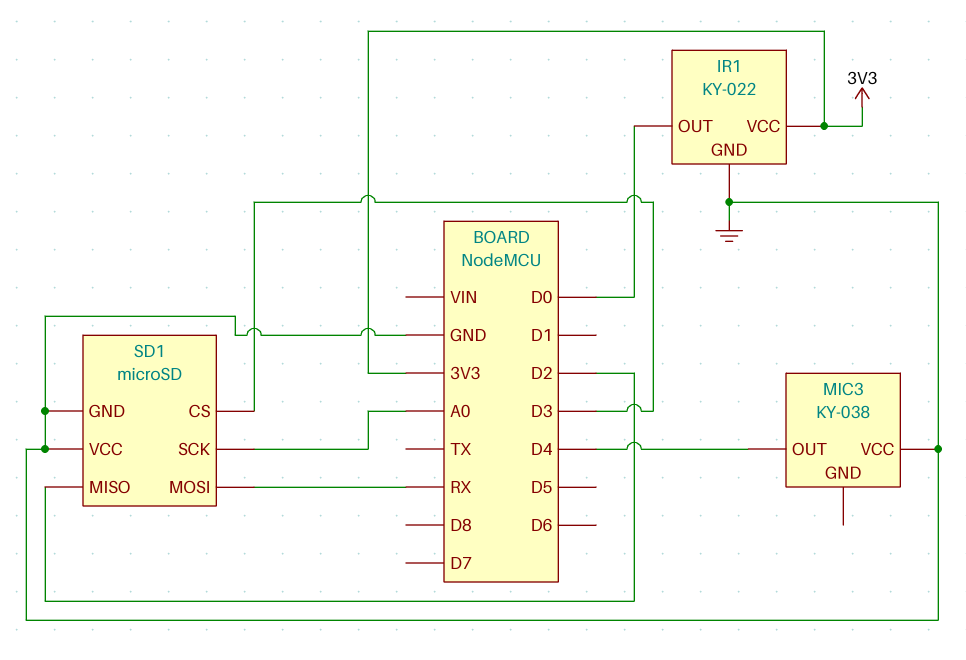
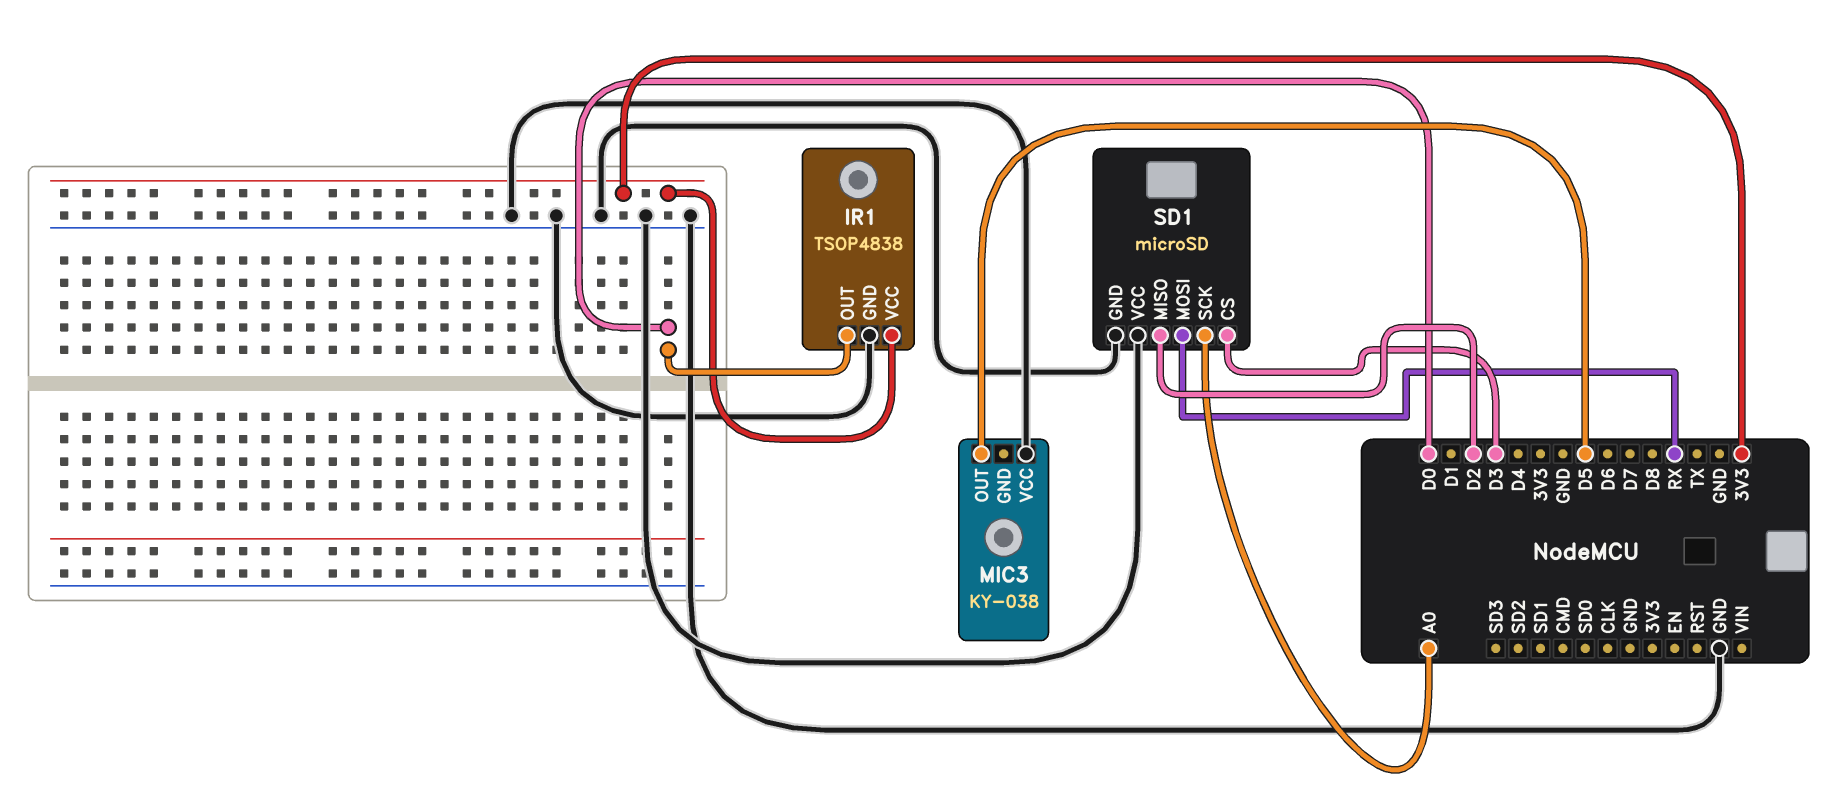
IR1: KY-022 -> TSOP4838
MIC3 pin OUT: D4 -> D5

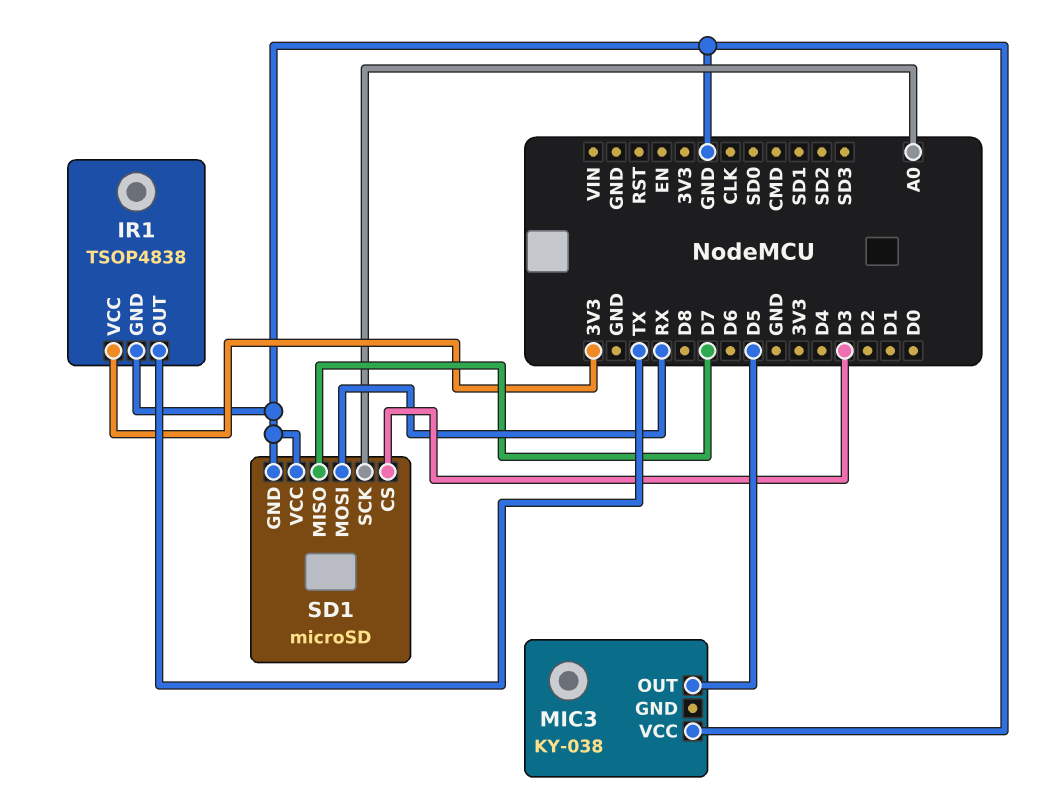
IR1 pin OUT: D0 -> TX
SD1 pin MISO: D2 -> D7

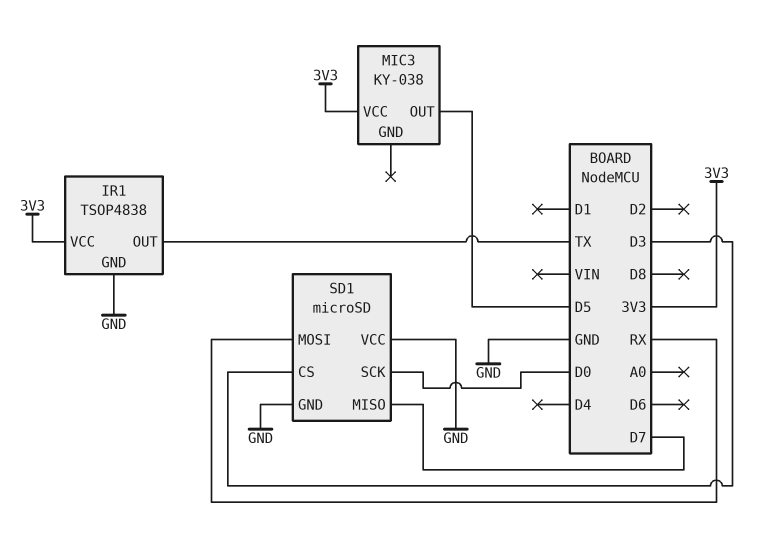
MIC3 pin VCC: GND -> 3V3
SD1 pin SCK: A0 -> D0

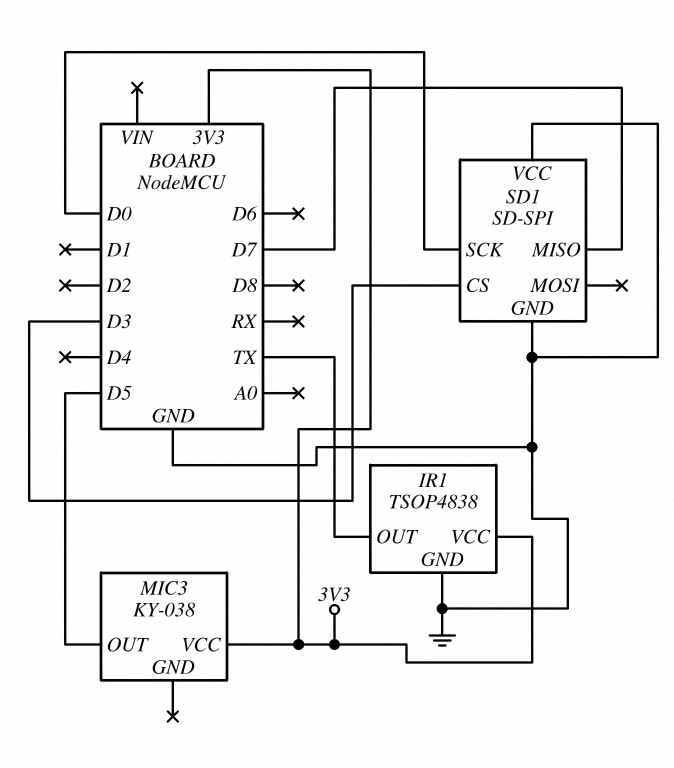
SD1: microSD -> SD-SPI
SD1 pin MOSI: RX -> none

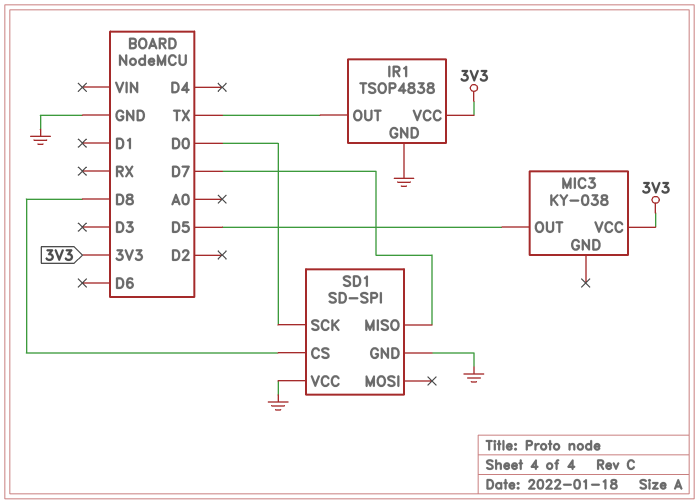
SD1 pin CS: D3 -> D8

